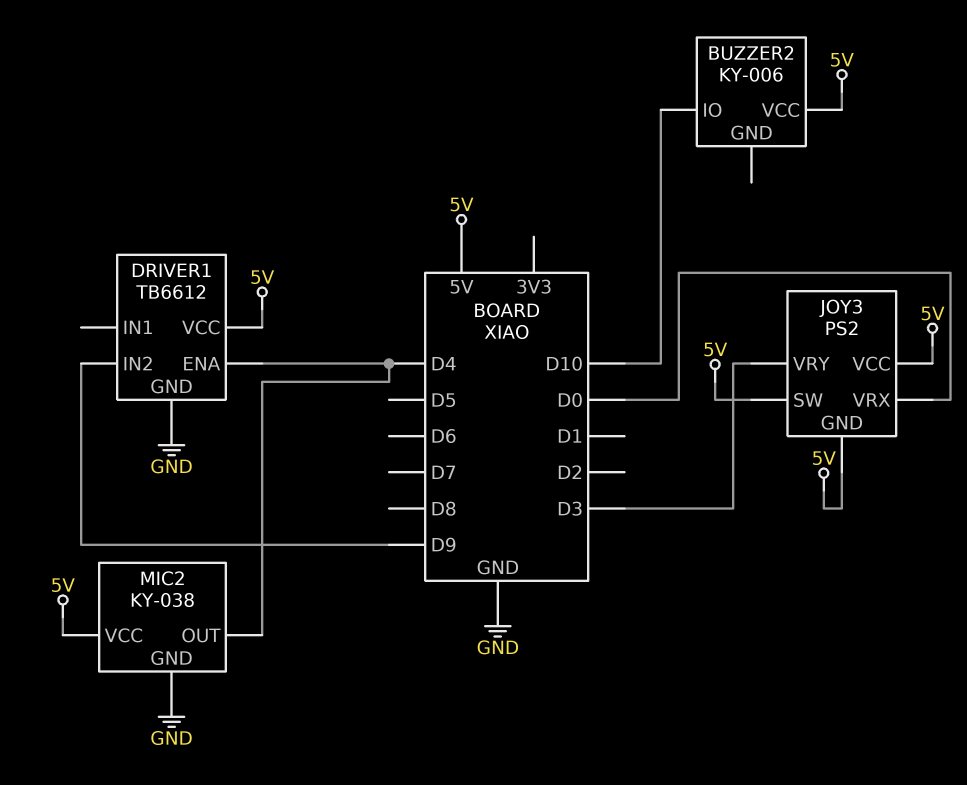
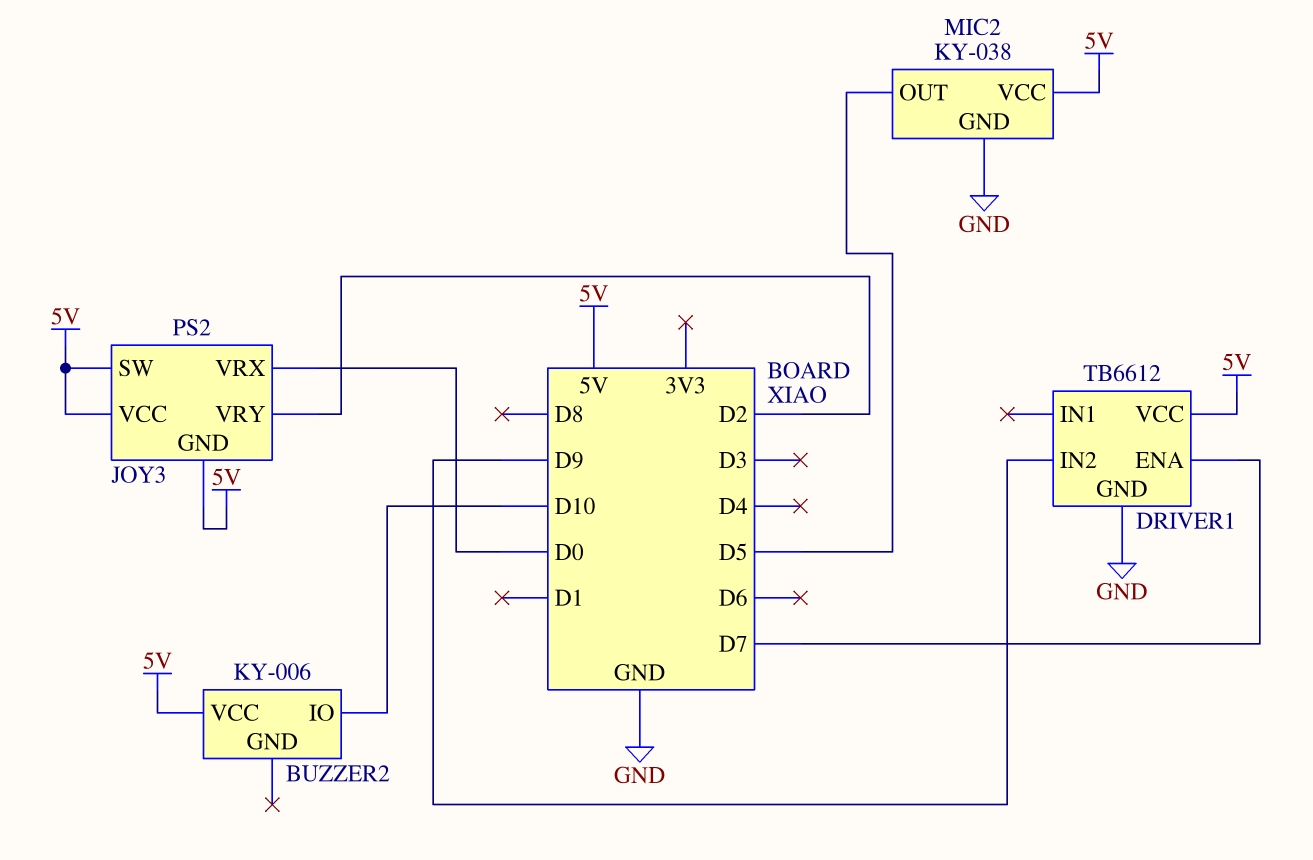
DRIVER1 pin ENA: D4 -> D7
JOY3 pin VRY: D3 -> D2
MIC2 pin OUT: D4 -> D5

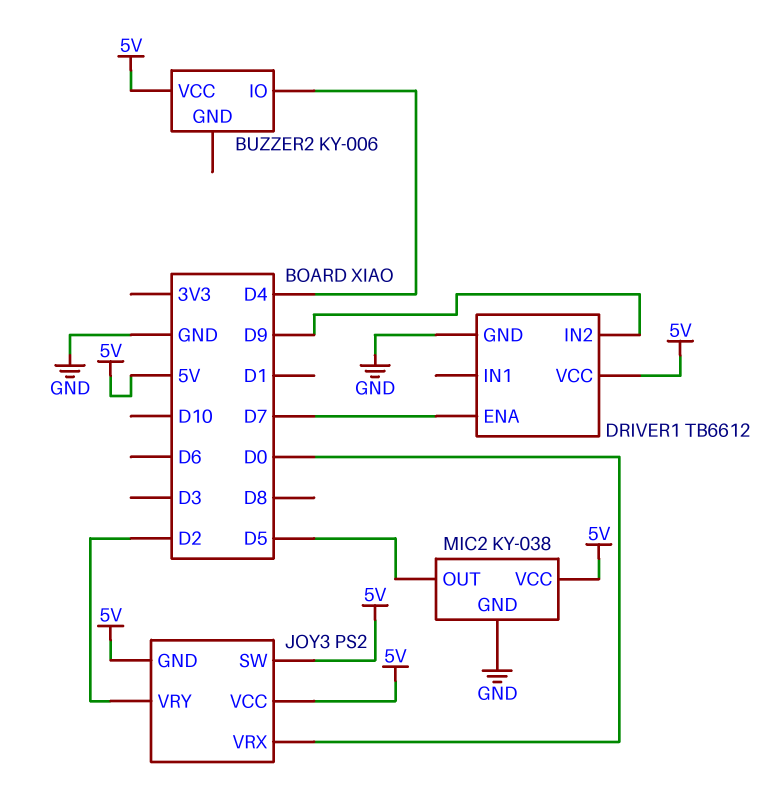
BUZZER2 pin IO: D10 -> D4

